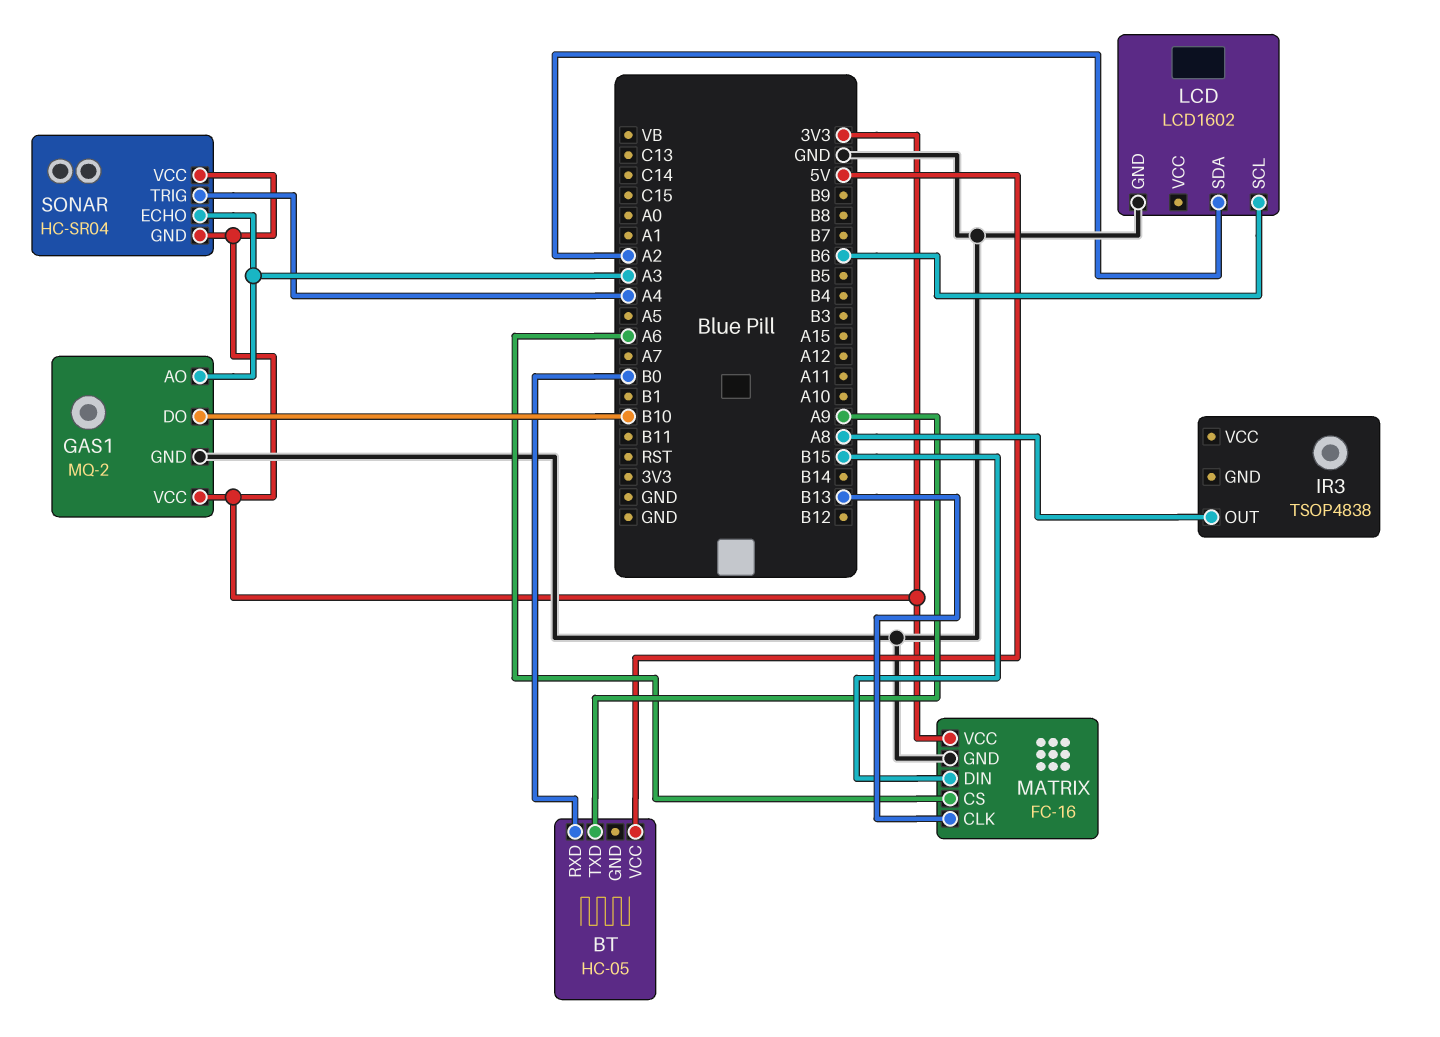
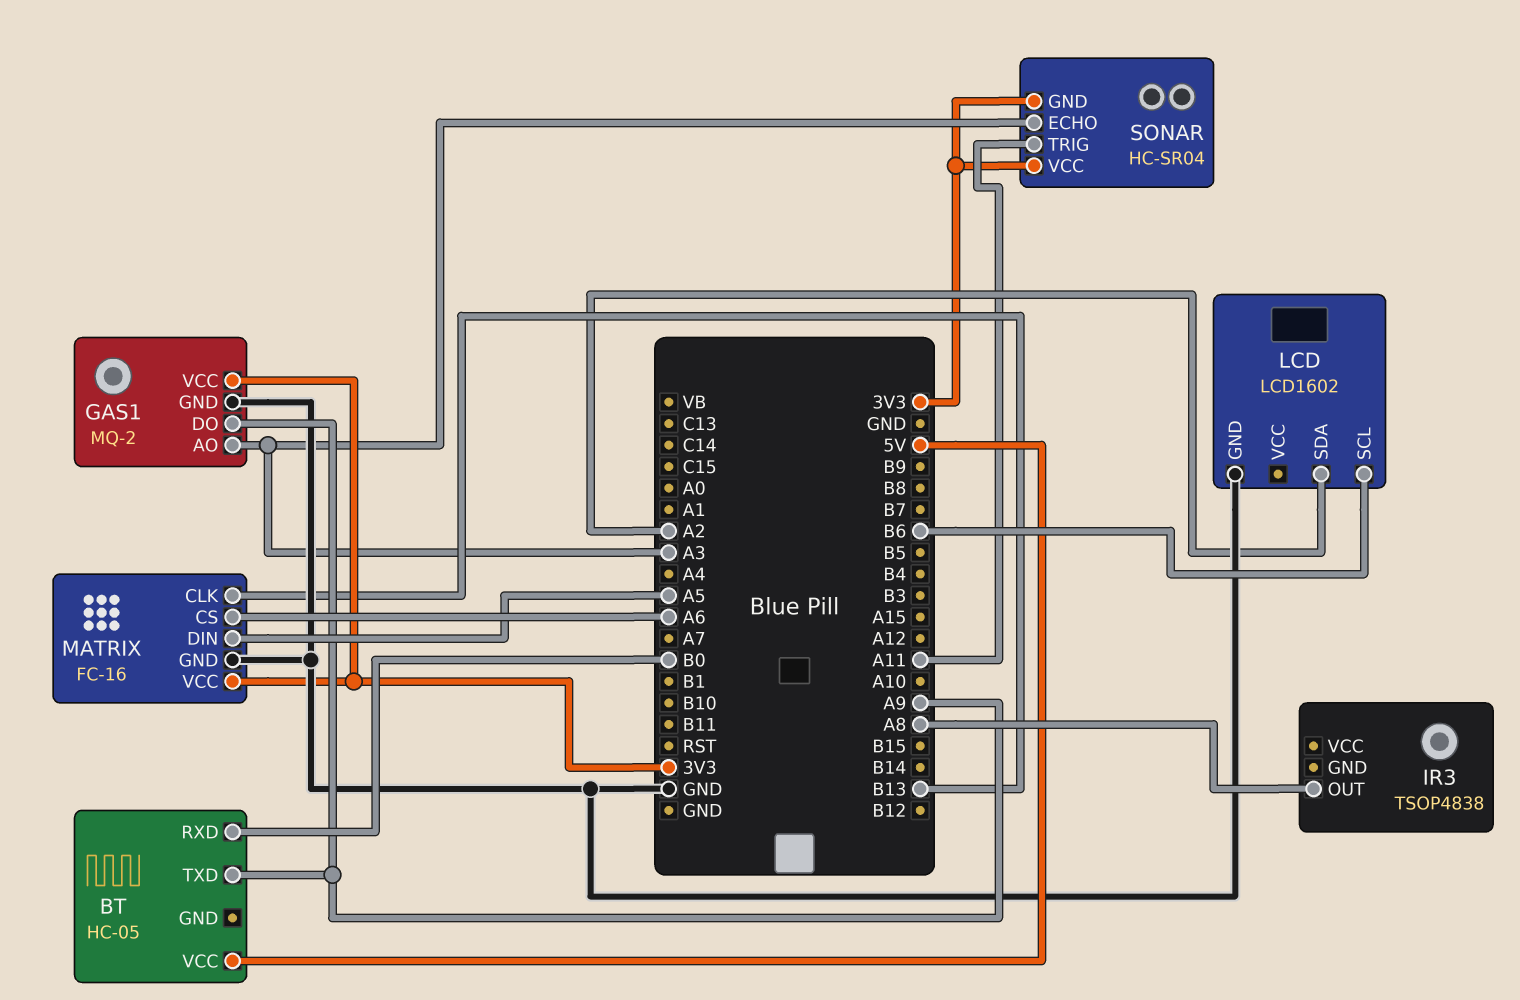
GAS1 pin DO: B10 -> A9
MATRIX pin DIN: B15 -> A5
SONAR pin TRIG: A4 -> A11

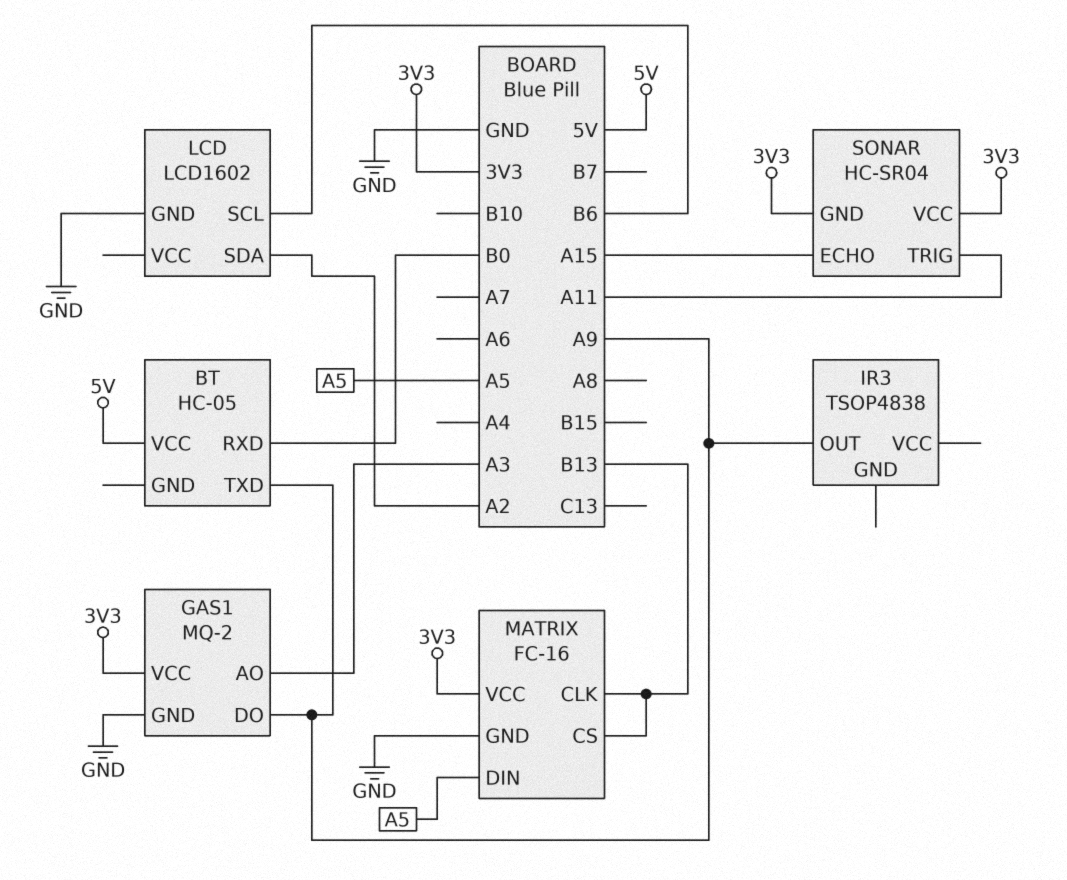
IR3 pin OUT: A8 -> A9
MATRIX pin CS: A6 -> B13
SONAR pin ECHO: A3 -> A15

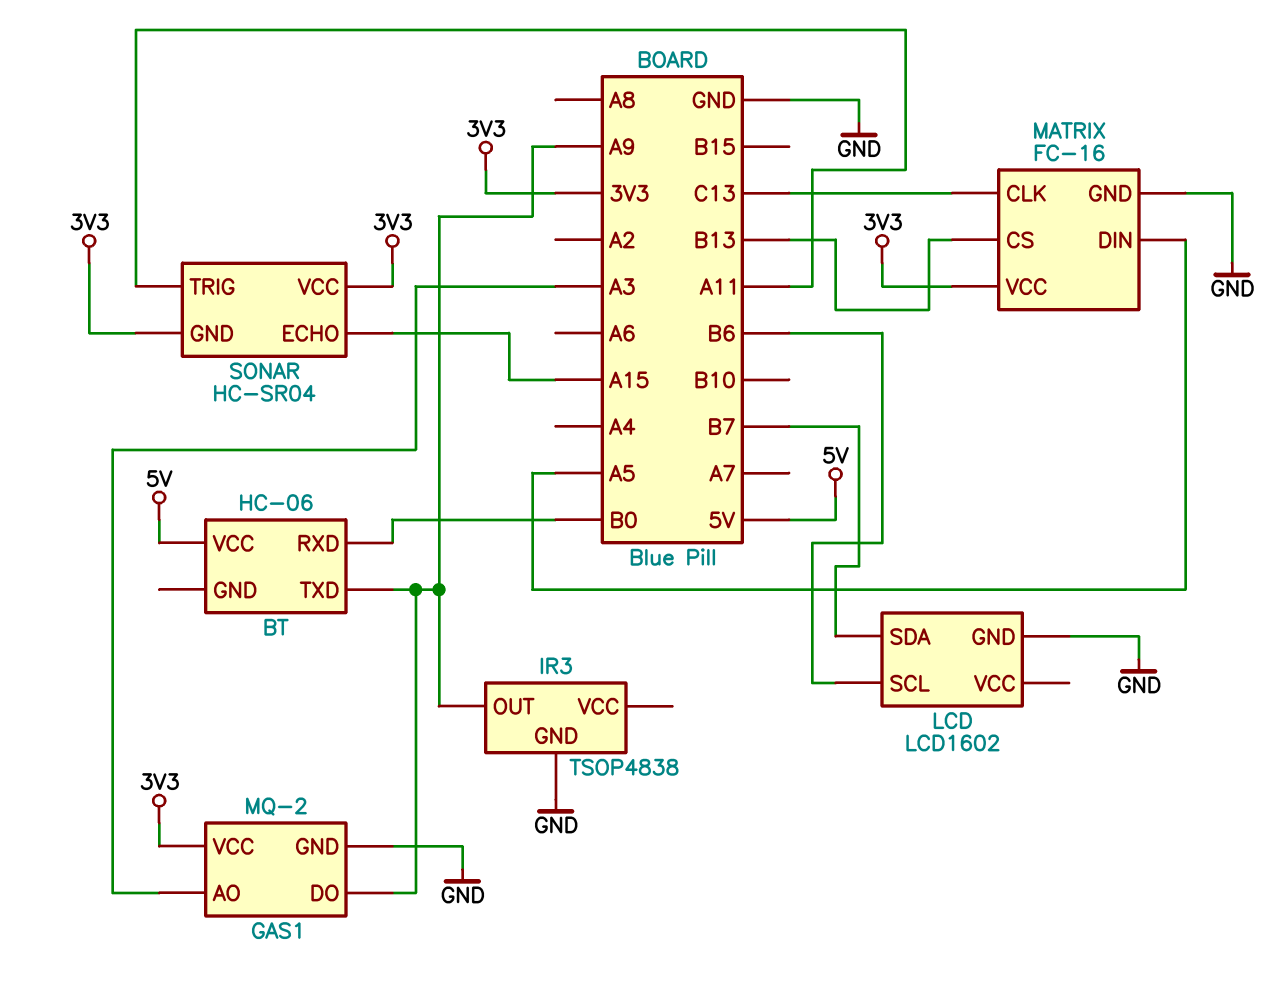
BT: HC-05 -> HC-06
IR3 pin GND: none -> GND
LCD pin SDA: A2 -> B7
MATRIX pin CLK: B13 -> C13

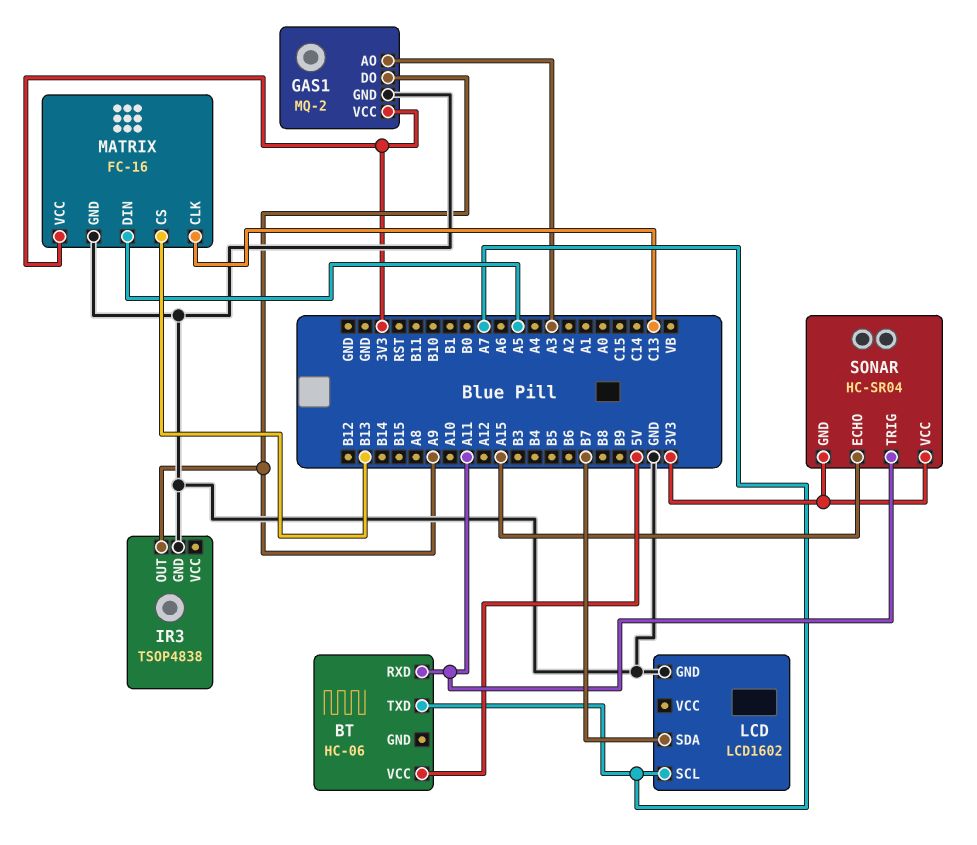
BT pin RXD: B0 -> A11
BT pin TXD: A9 -> A7
LCD pin SCL: B6 -> A7

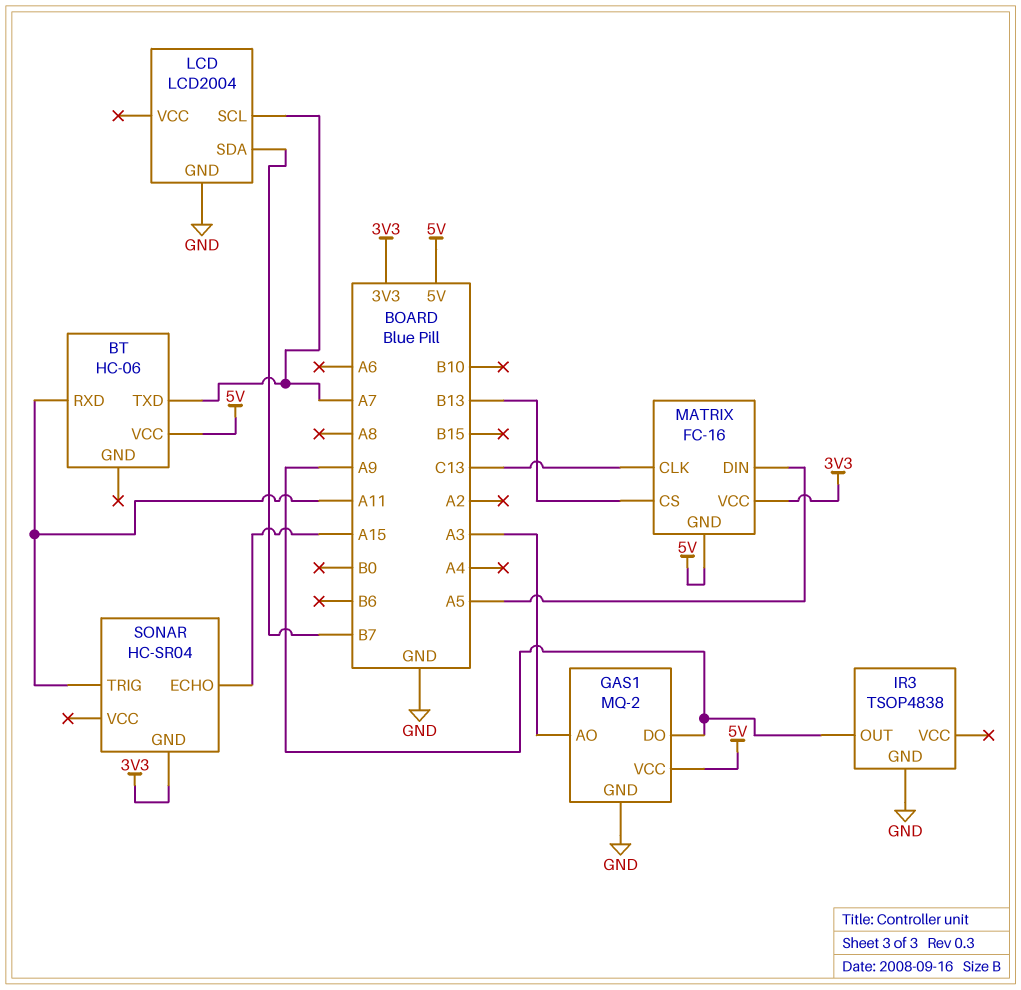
GAS1 pin VCC: 3V3 -> 5V
LCD: LCD1602 -> LCD2004
MATRIX pin GND: GND -> 5V
SONAR pin VCC: 3V3 -> none

